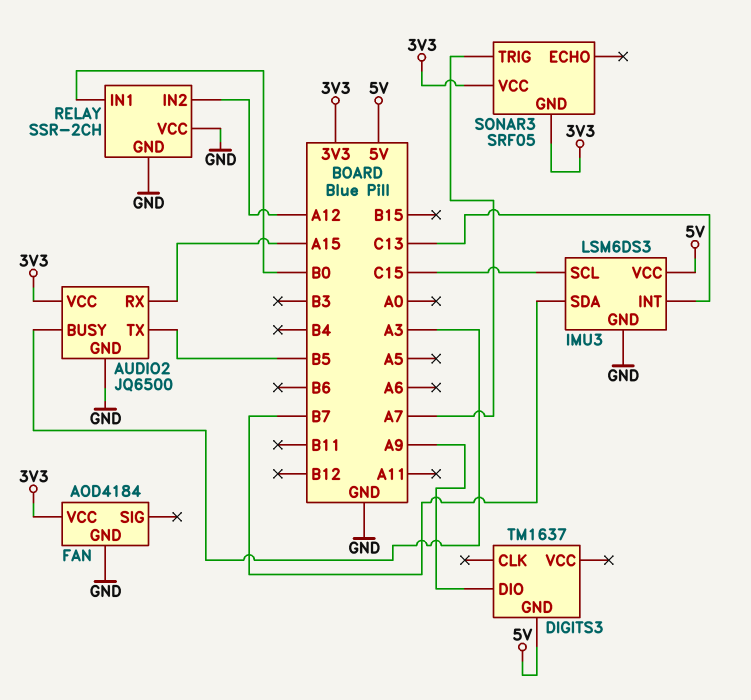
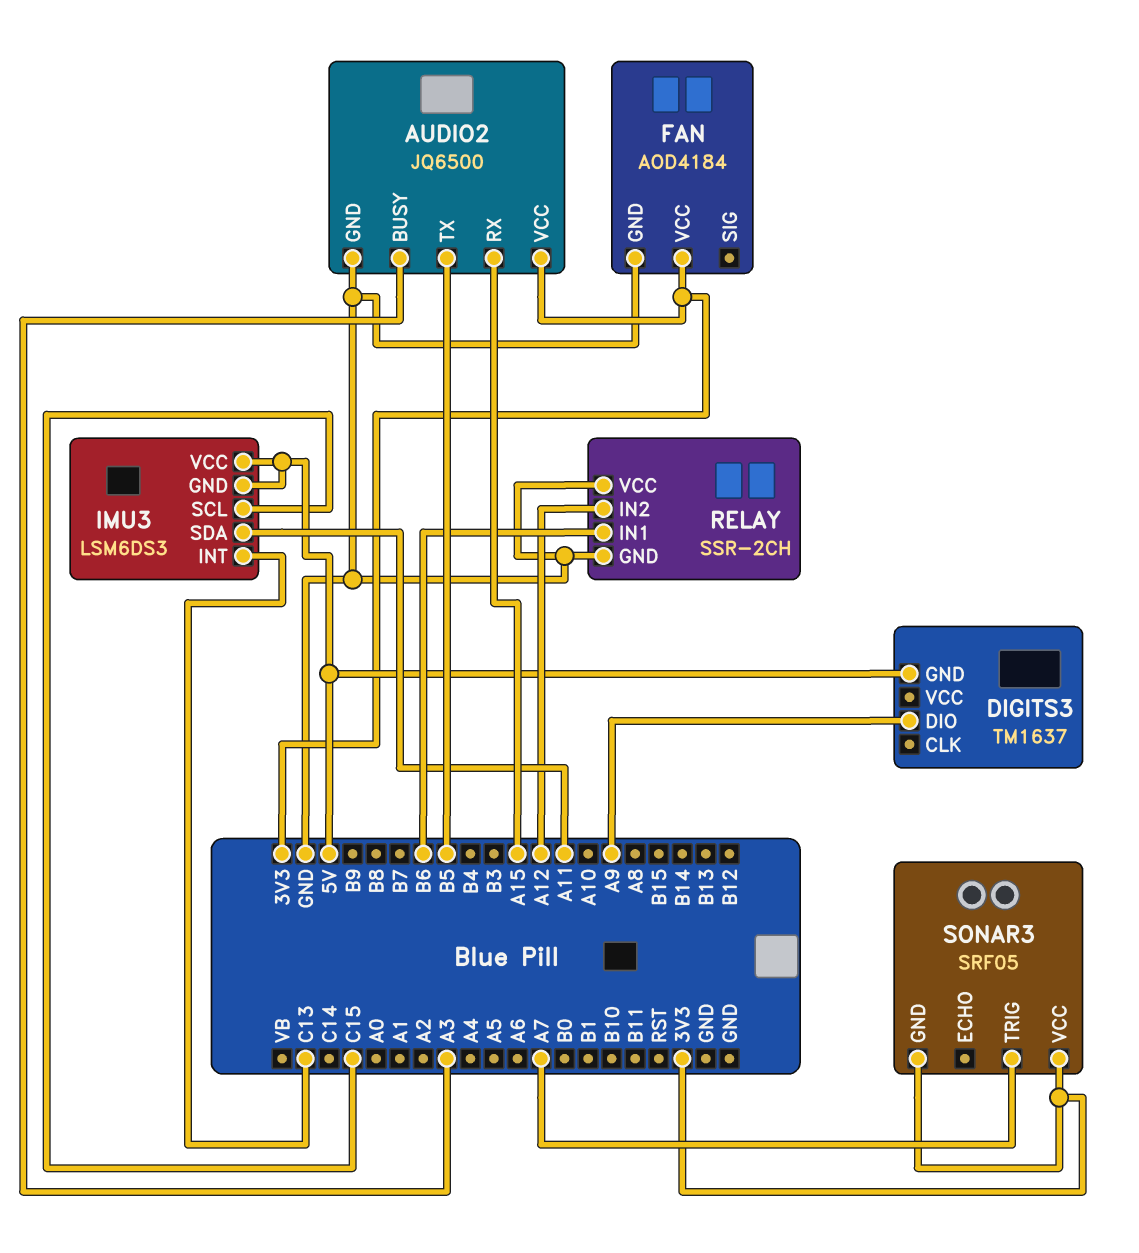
IMU3 pin GND: GND -> 5V
IMU3 pin SDA: B7 -> A11
RELAY pin IN1: B0 -> B6

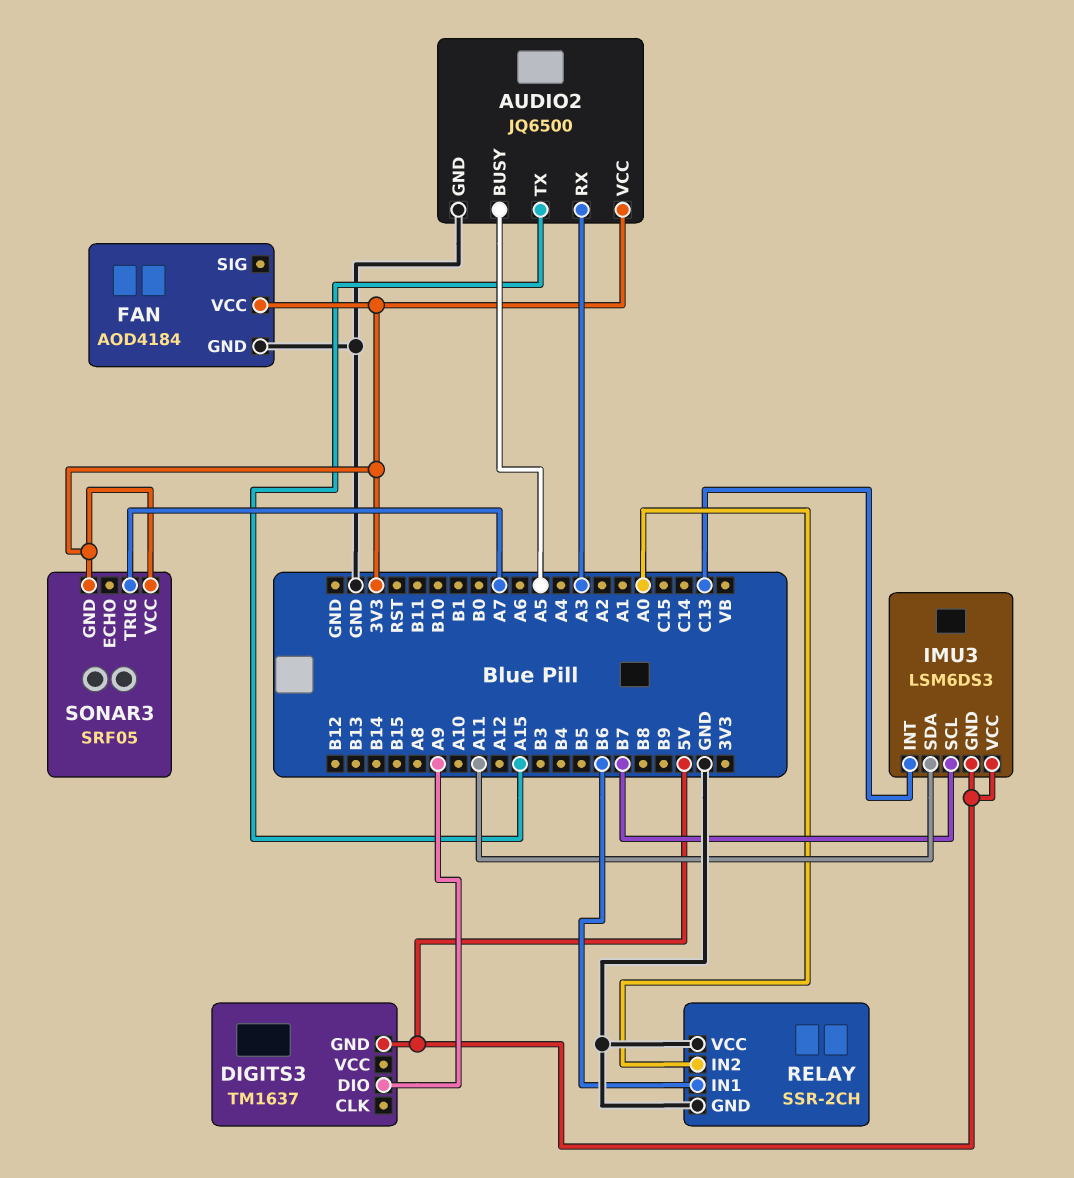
AUDIO2 pin BUSY: A3 -> A5
AUDIO2 pin RX: A15 -> A3
AUDIO2 pin TX: B5 -> A15
IMU3 pin SCL: C15 -> B7
RELAY pin IN2: A12 -> A0

